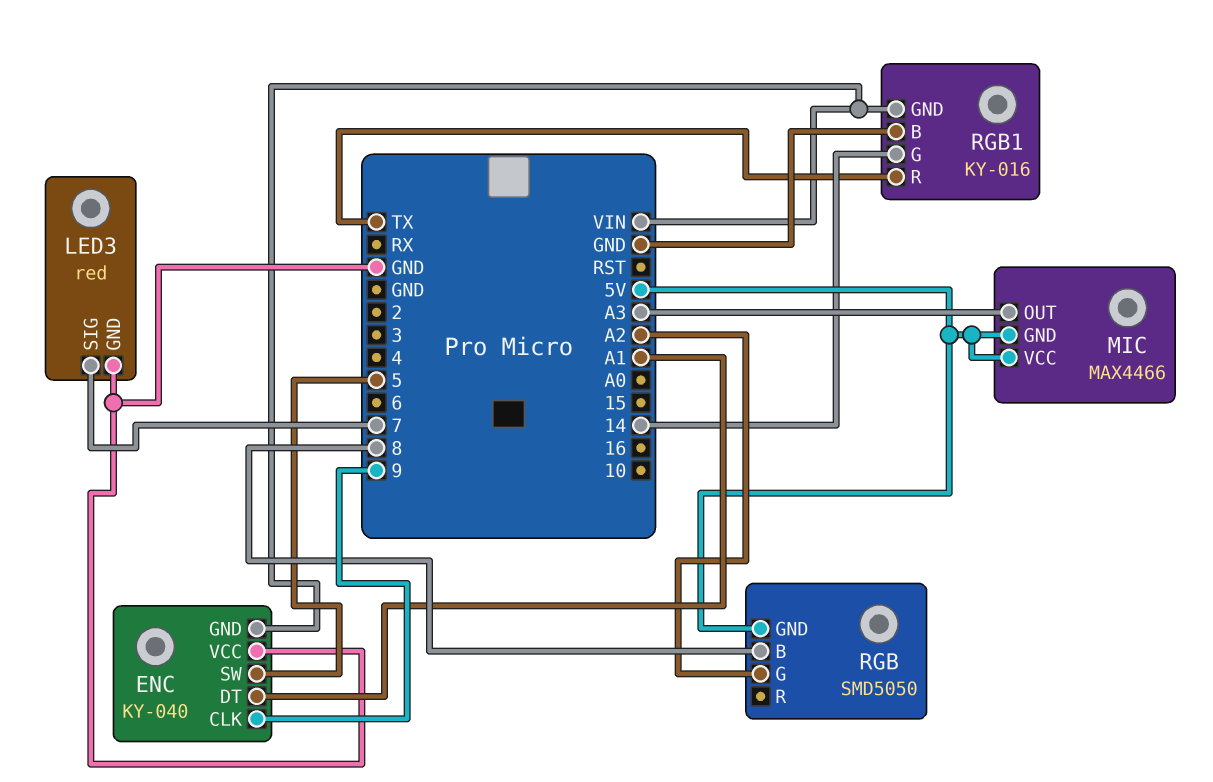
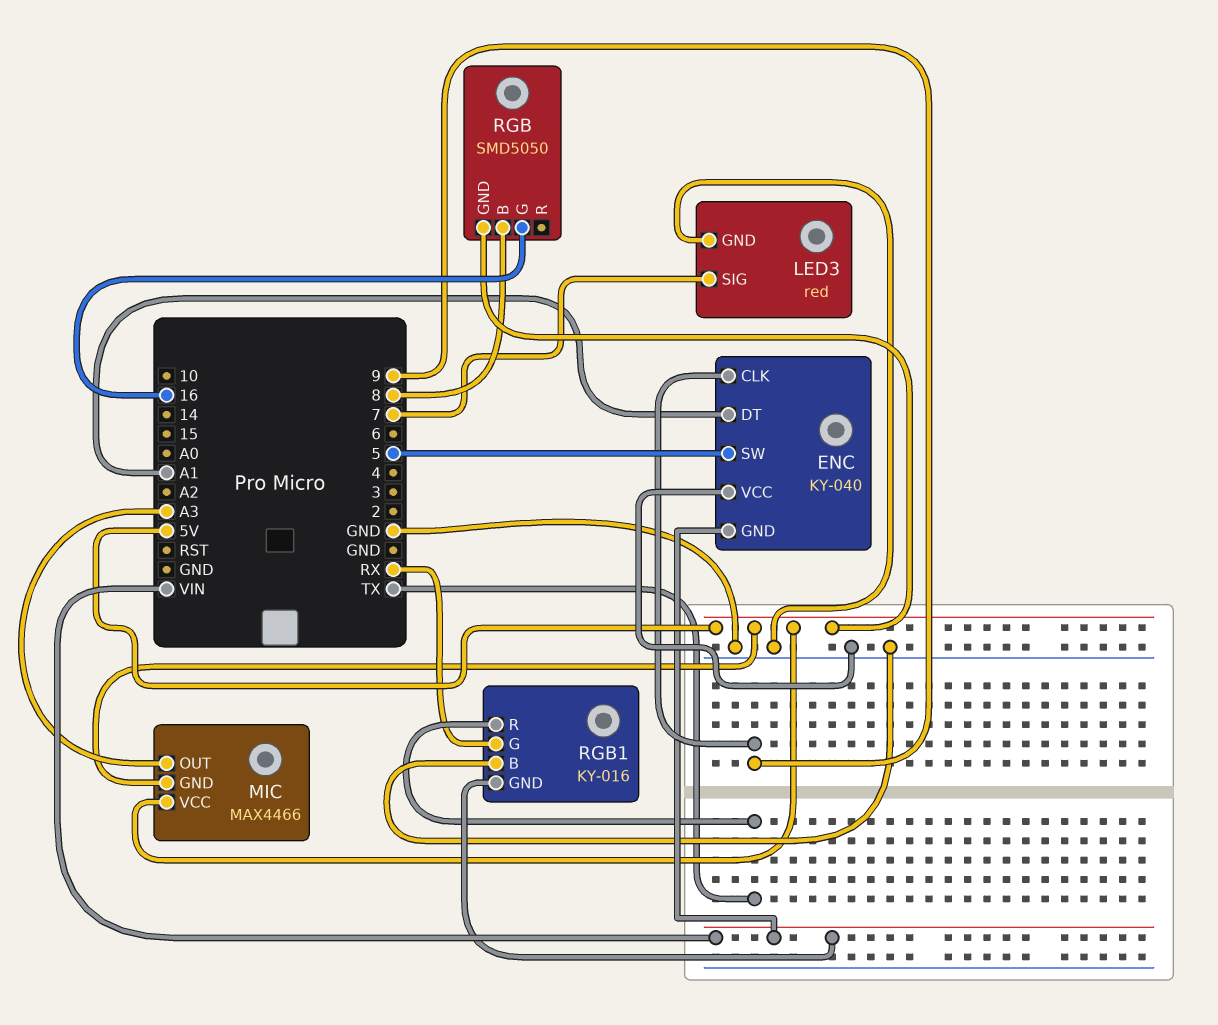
RGB pin G: A2 -> 16
RGB1 pin G: 14 -> RX

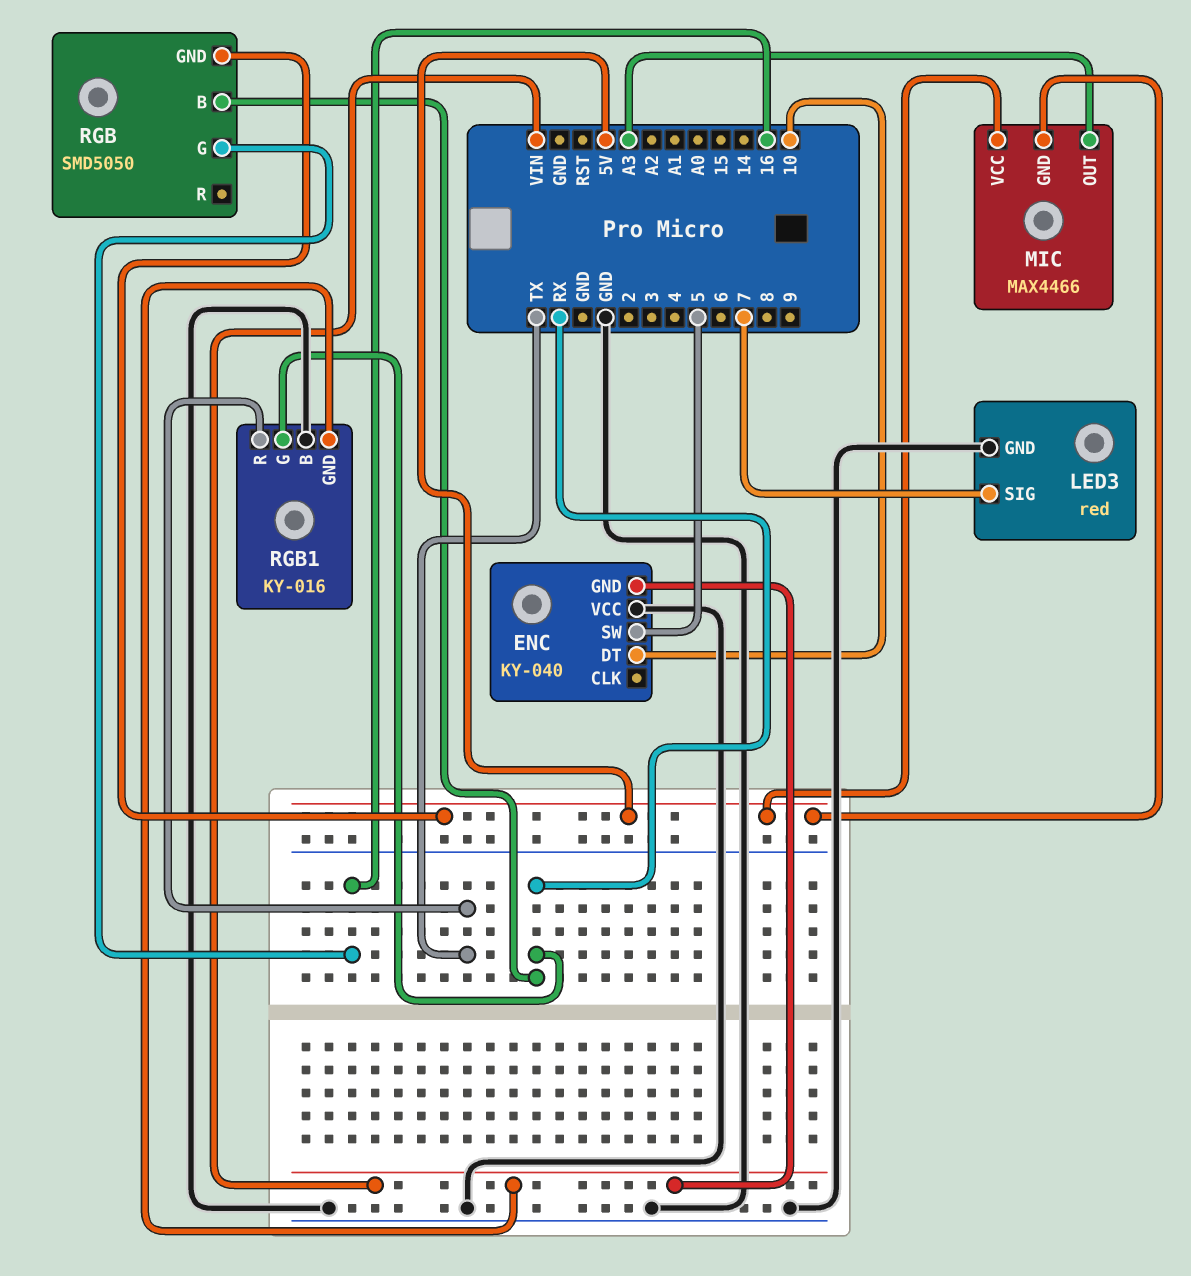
ENC pin CLK: 9 -> none
ENC pin DT: A1 -> 10
RGB pin B: 8 -> RX

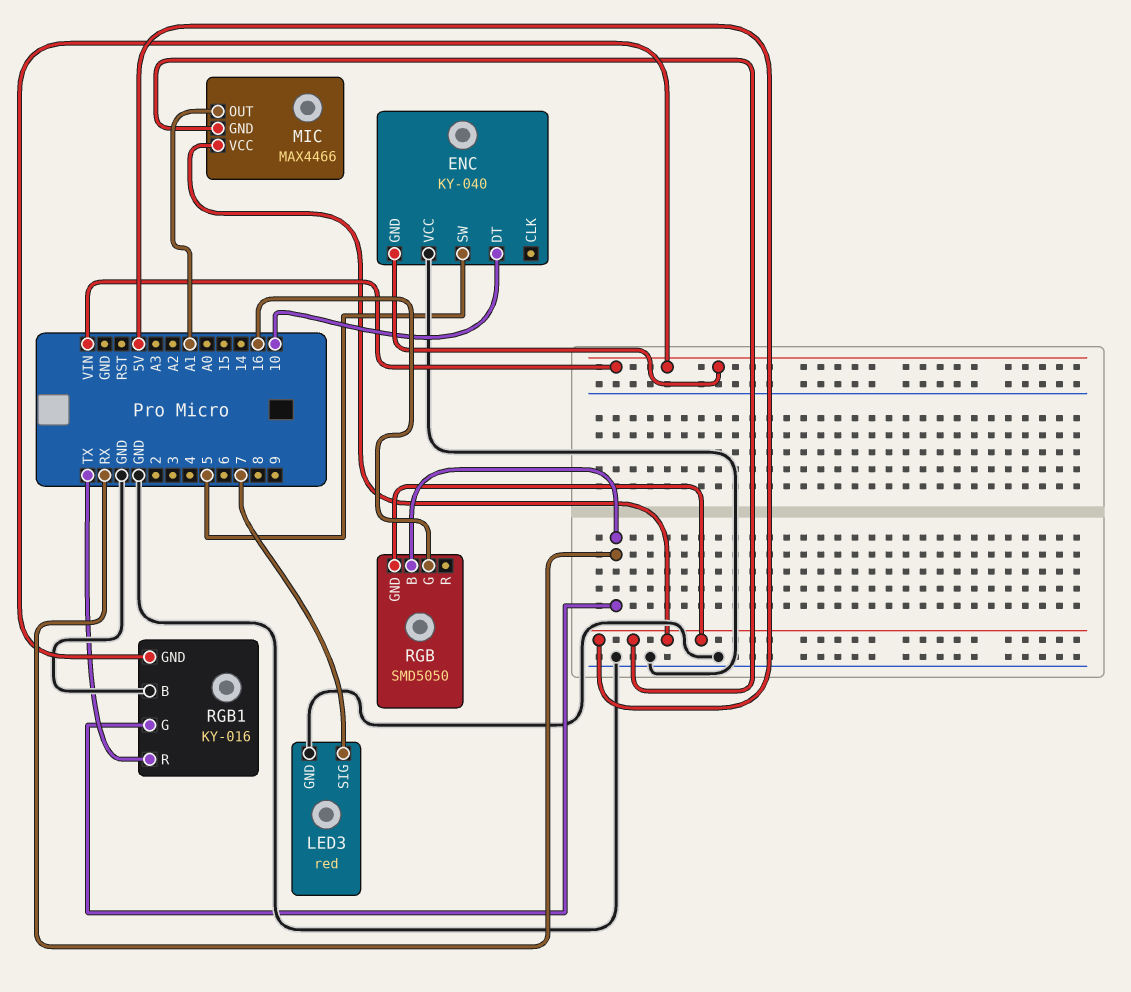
MIC pin OUT: A3 -> A1

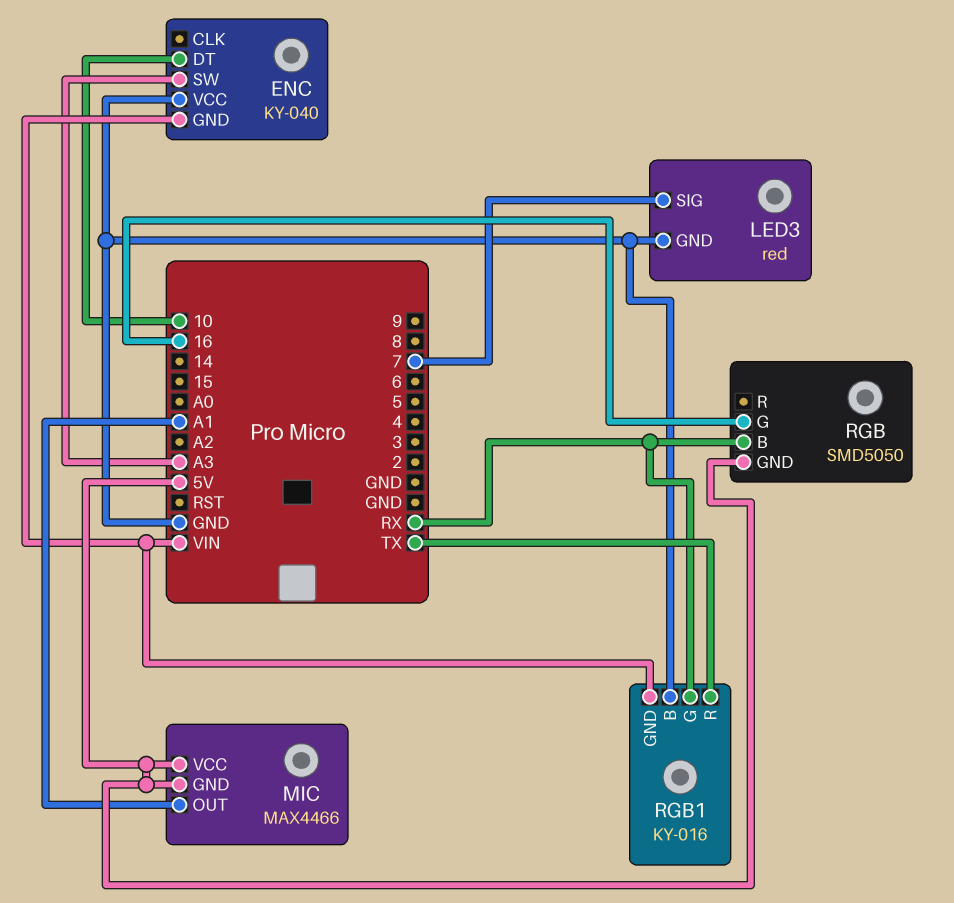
ENC pin SW: 5 -> A3

